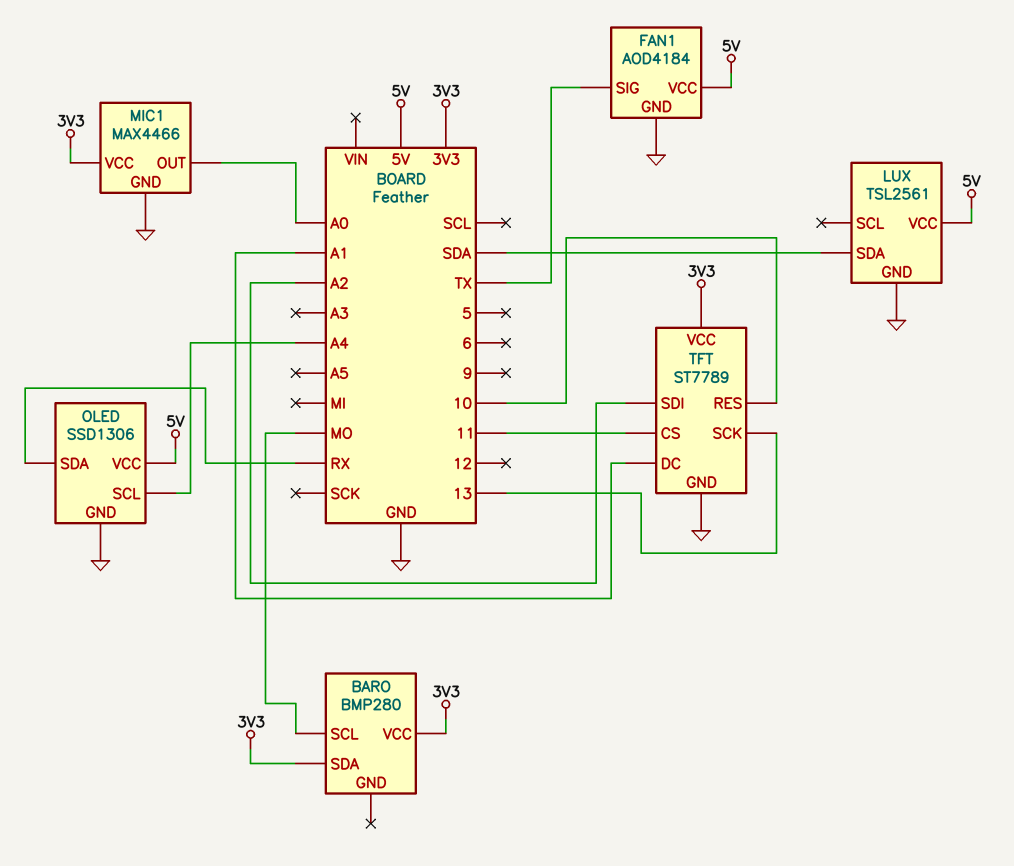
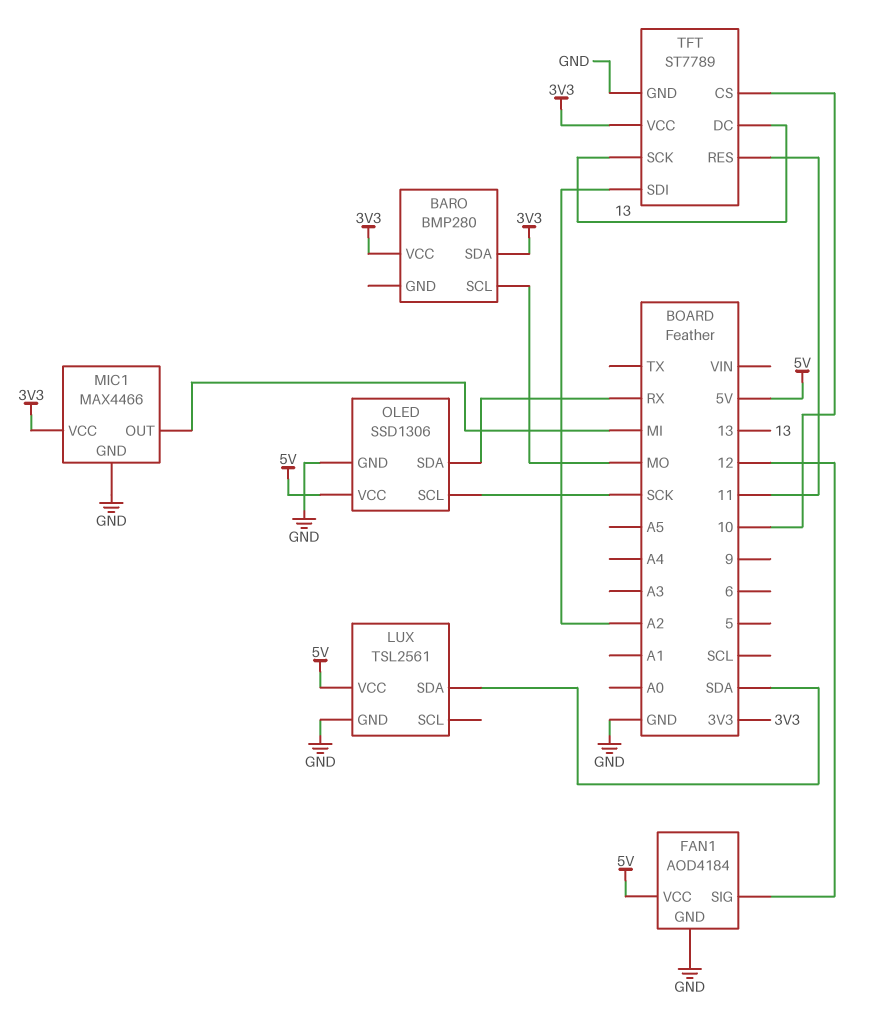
FAN1 pin SIG: TX -> 12
MIC1 pin OUT: A0 -> MI
OLED pin SCL: A4 -> SCK
TFT pin CS: 11 -> 10
TFT pin DC: A1 -> 13
TFT pin RES: 10 -> 11

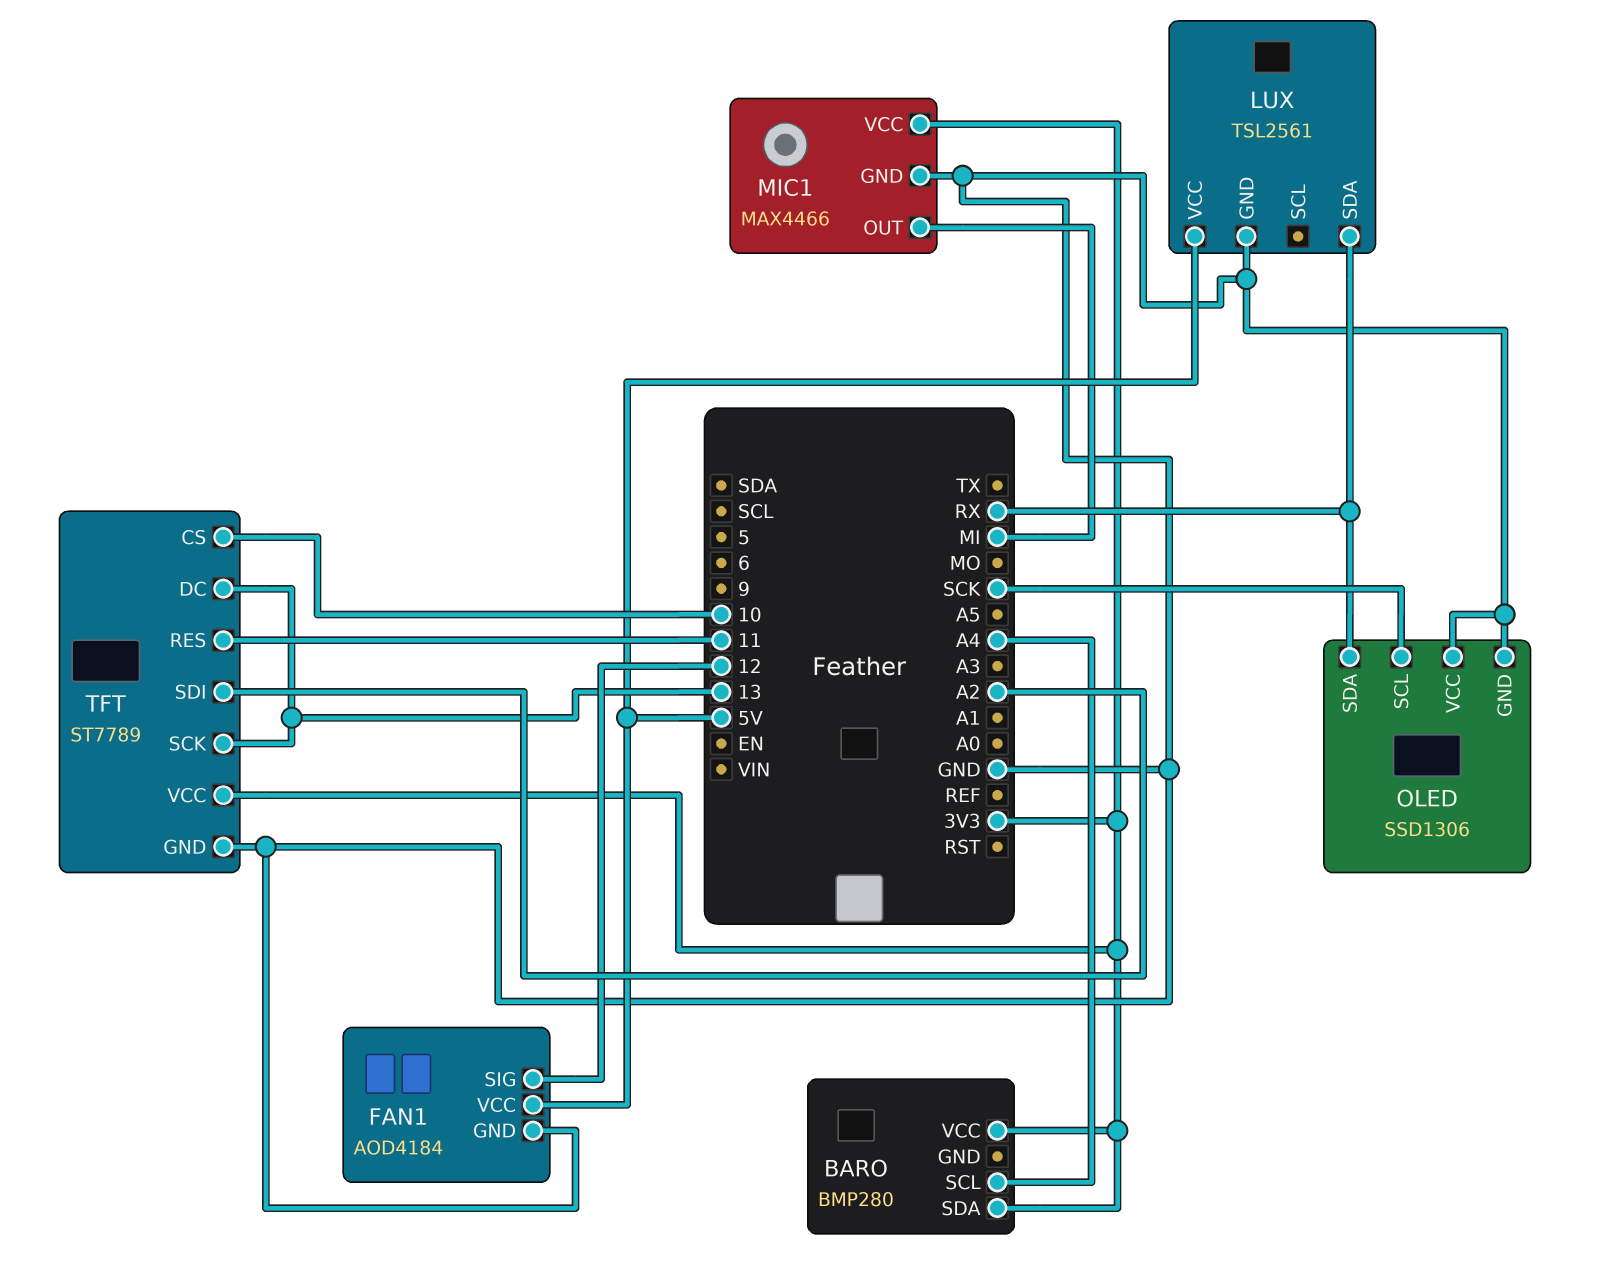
BARO pin SCL: MO -> A4
LUX pin SDA: SDA -> RX
OLED pin VCC: 5V -> GND

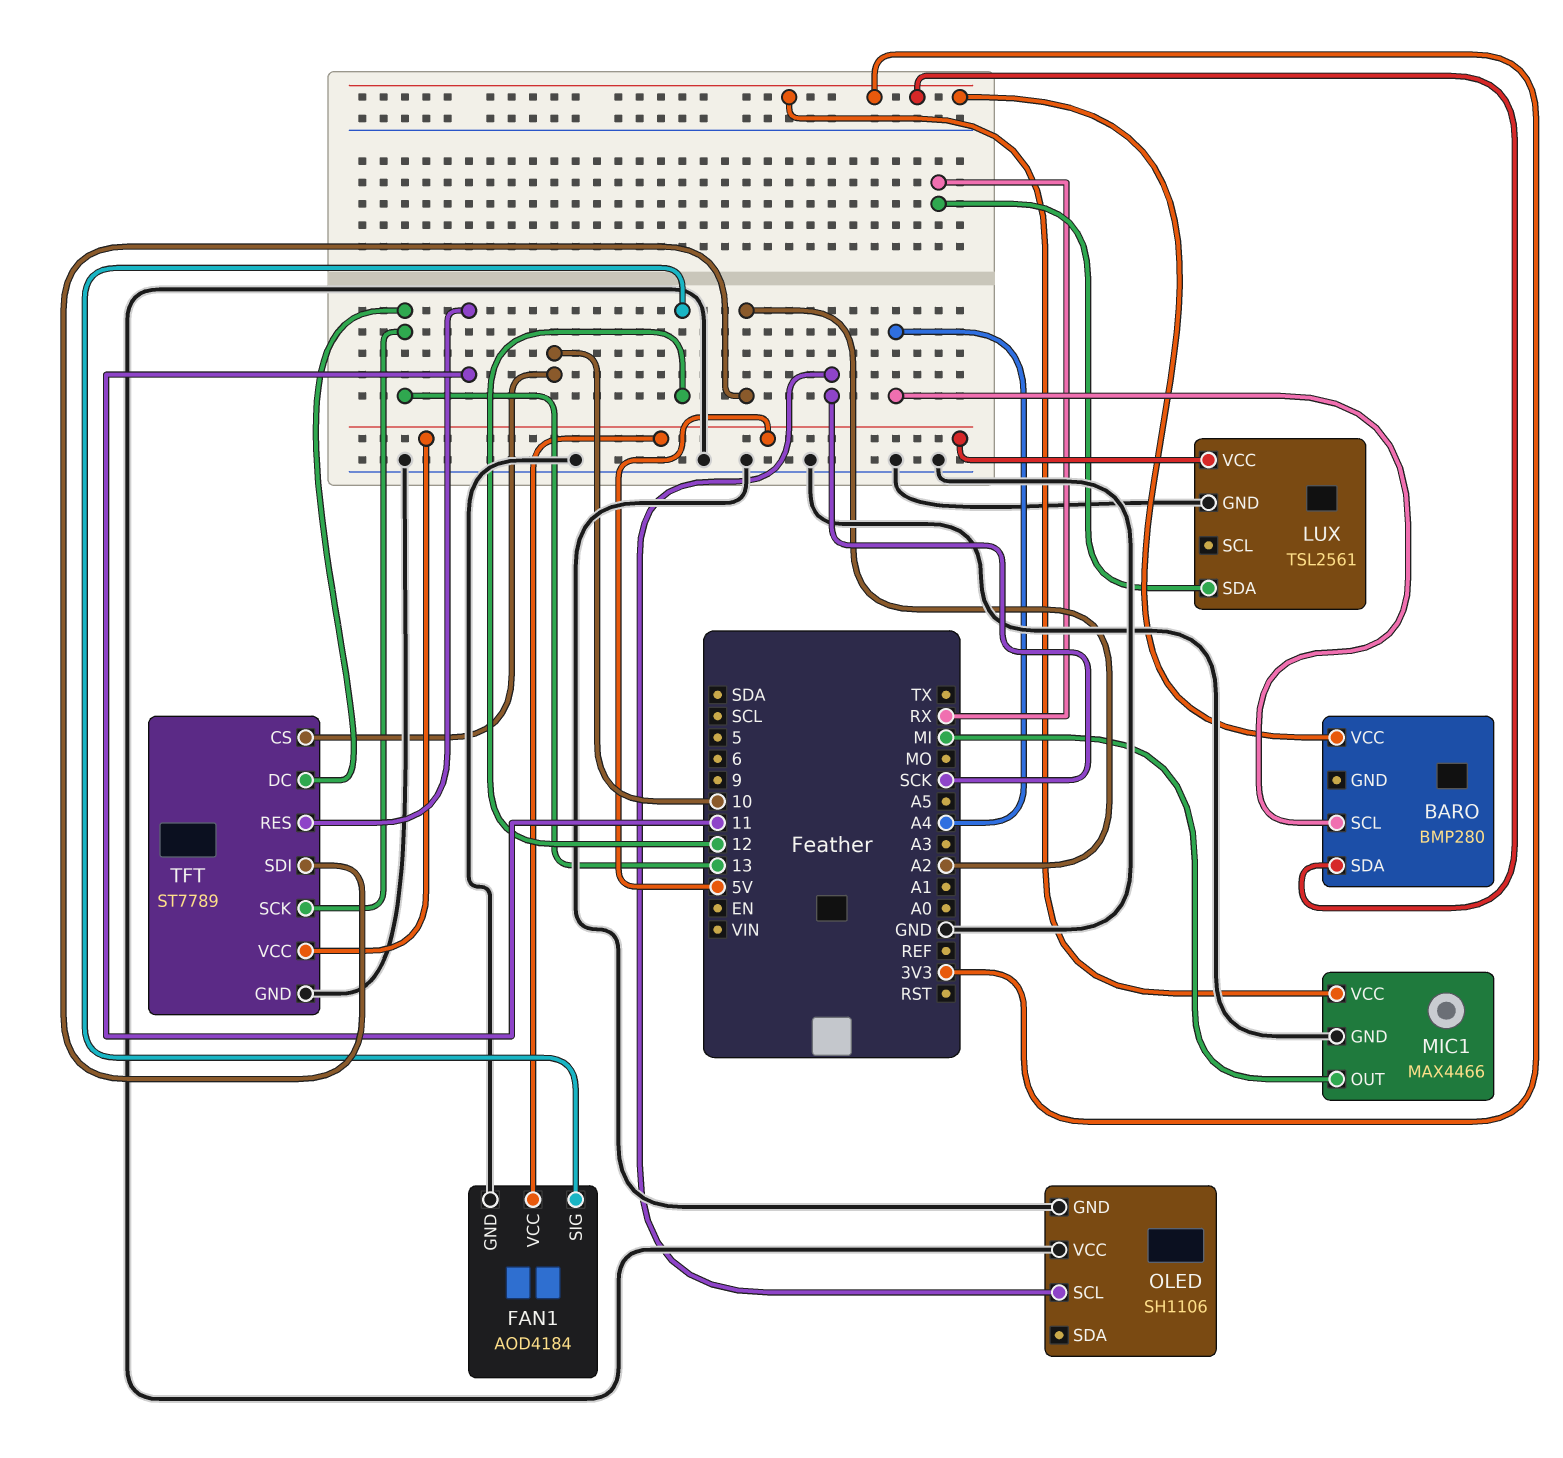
OLED: SSD1306 -> SH1106
OLED pin SDA: RX -> none
TFT pin VCC: 3V3 -> 5V

